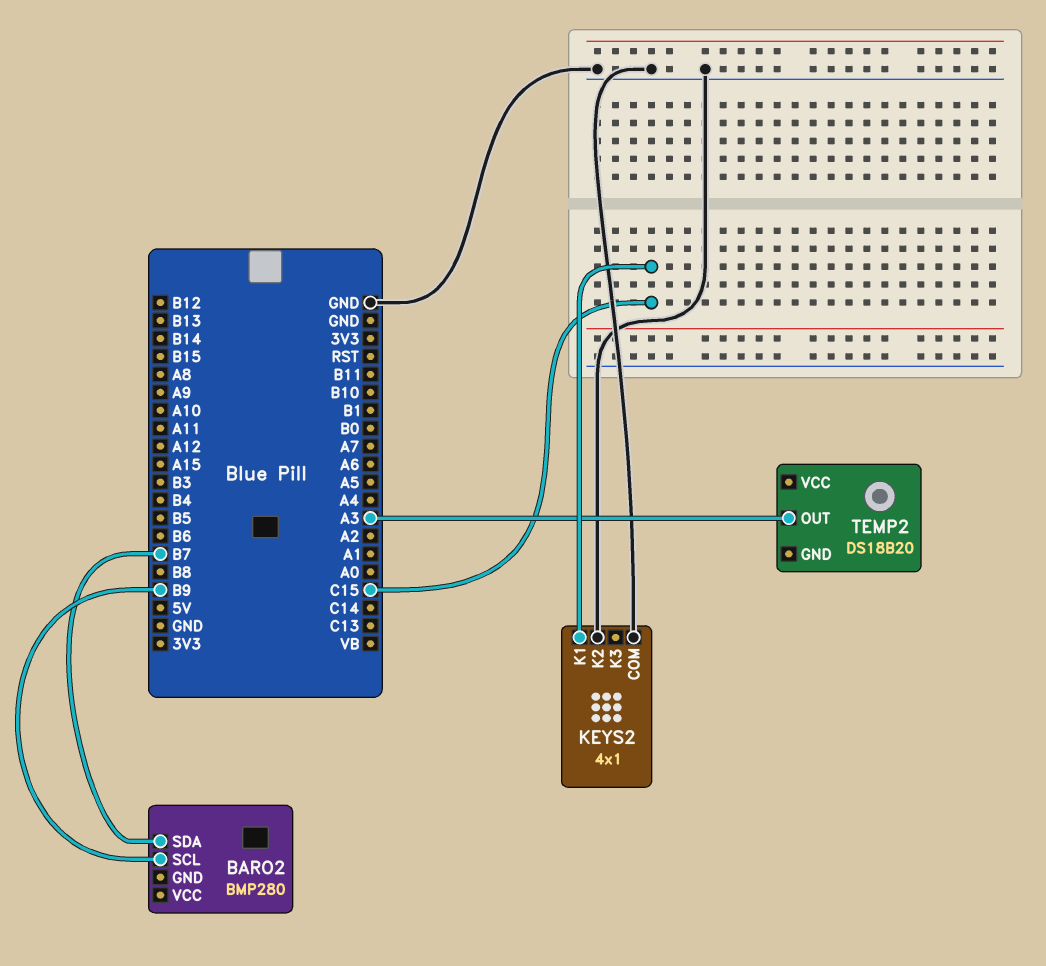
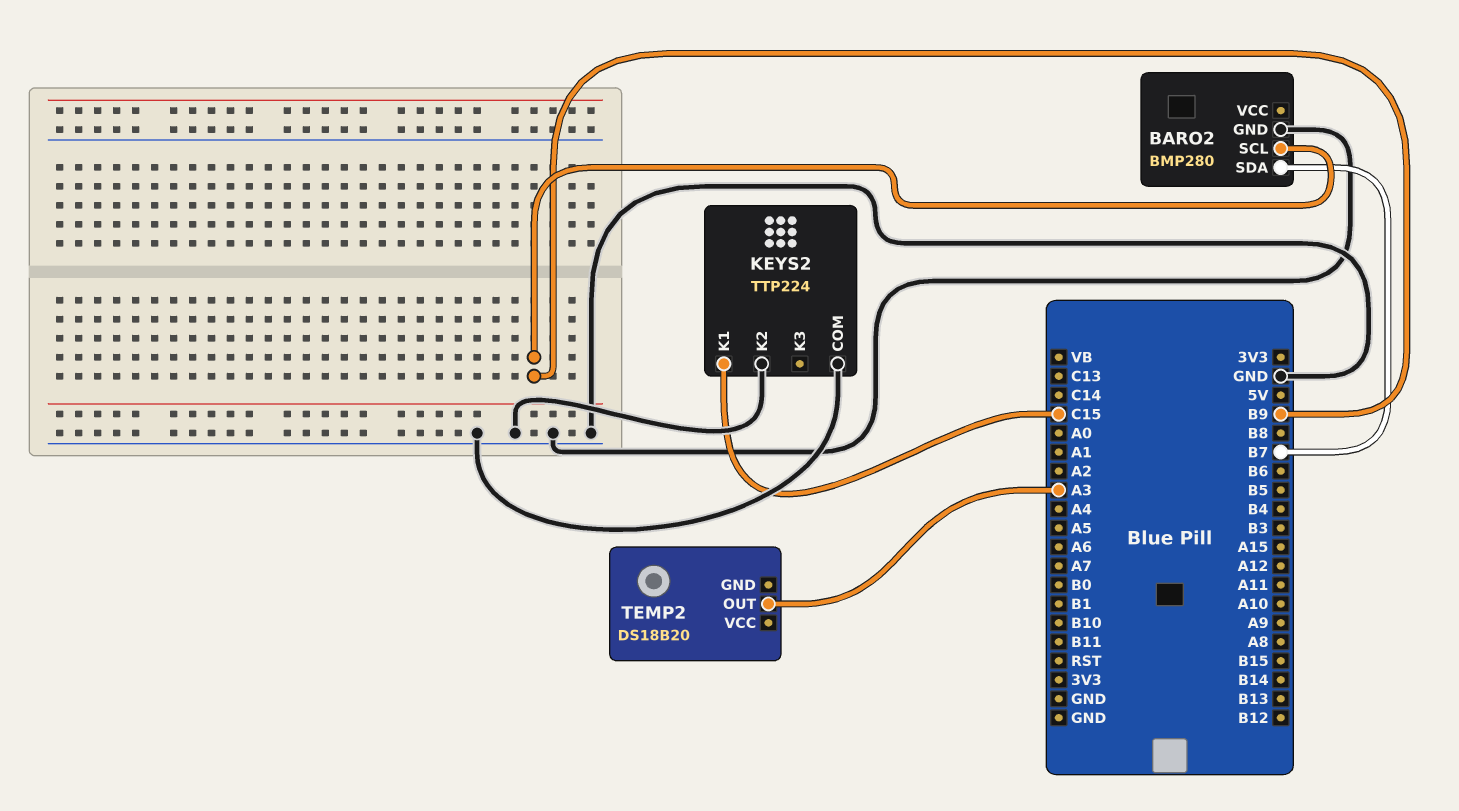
BARO2 pin GND: none -> GND
KEYS2: 4x1 -> TTP224

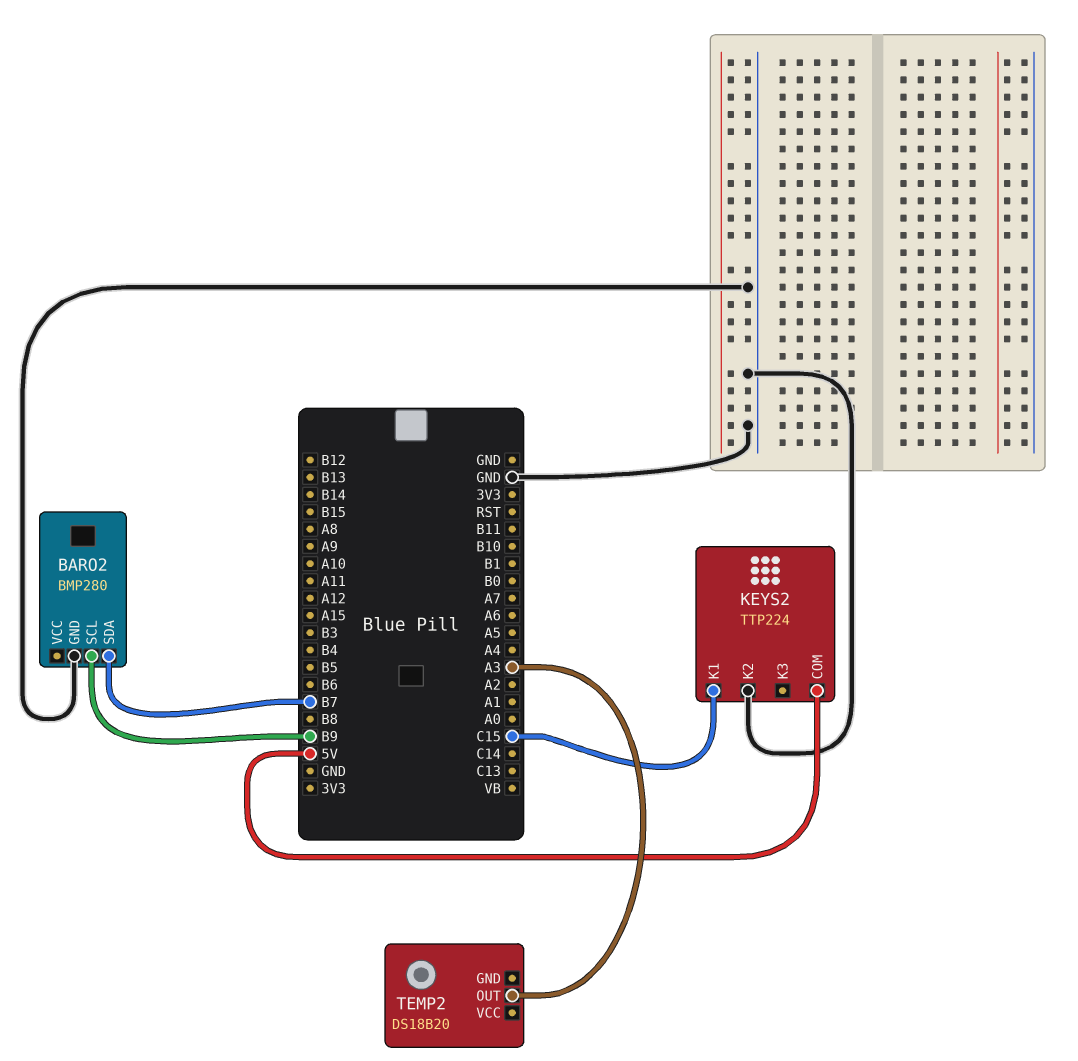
KEYS2 pin COM: GND -> 5V

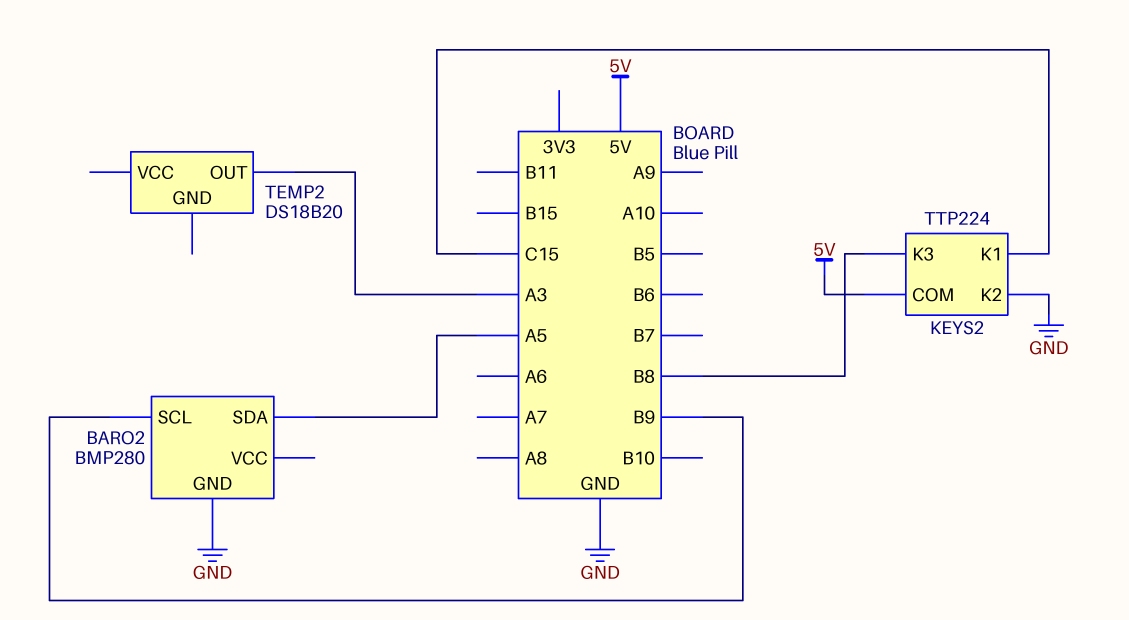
BARO2 pin SDA: B7 -> A5
KEYS2 pin K3: none -> B8

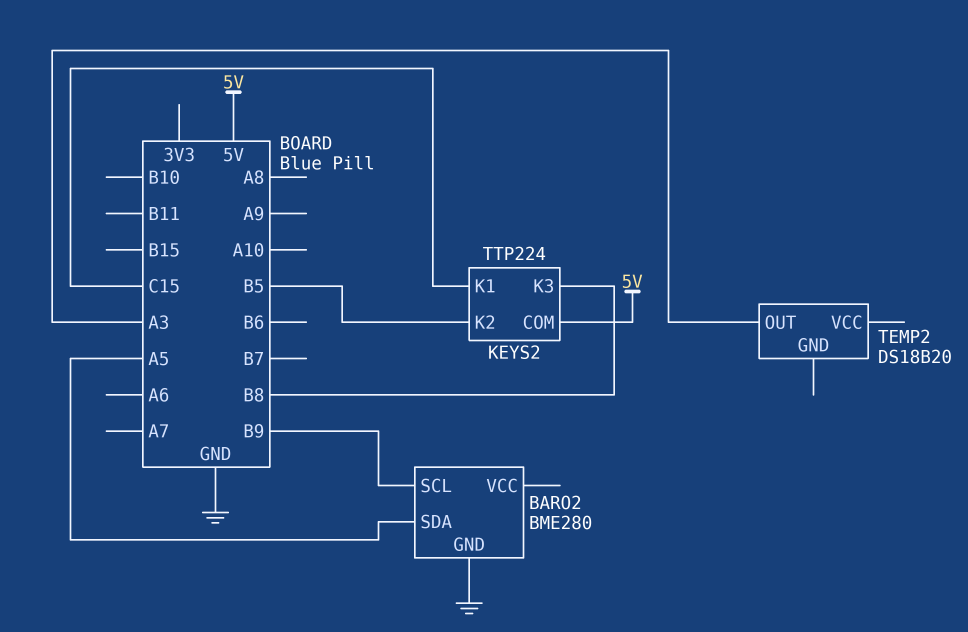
BARO2: BMP280 -> BME280
KEYS2 pin K2: GND -> B5

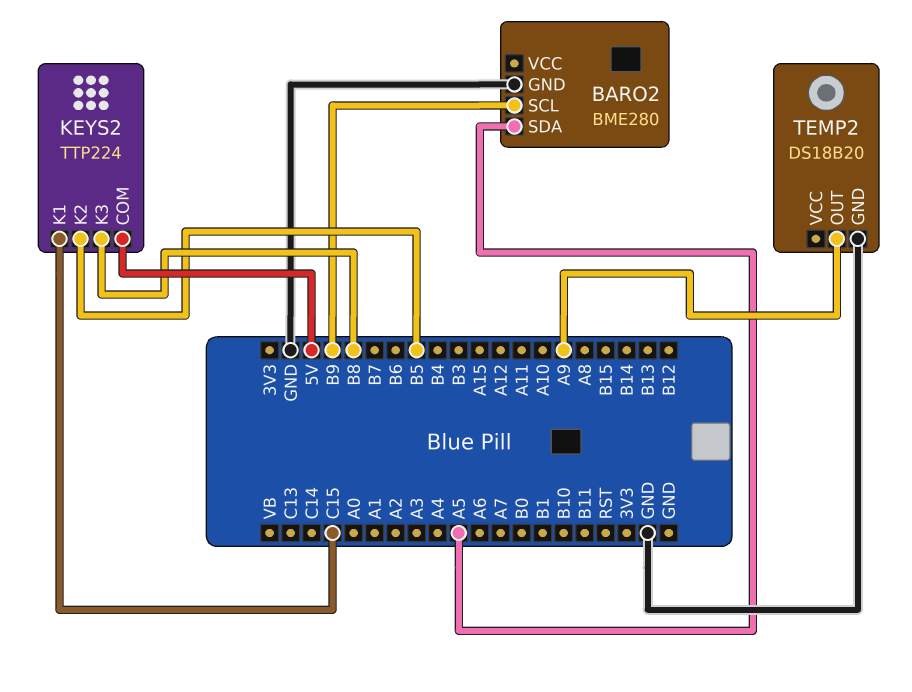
TEMP2 pin GND: none -> GND
TEMP2 pin OUT: A3 -> A9

